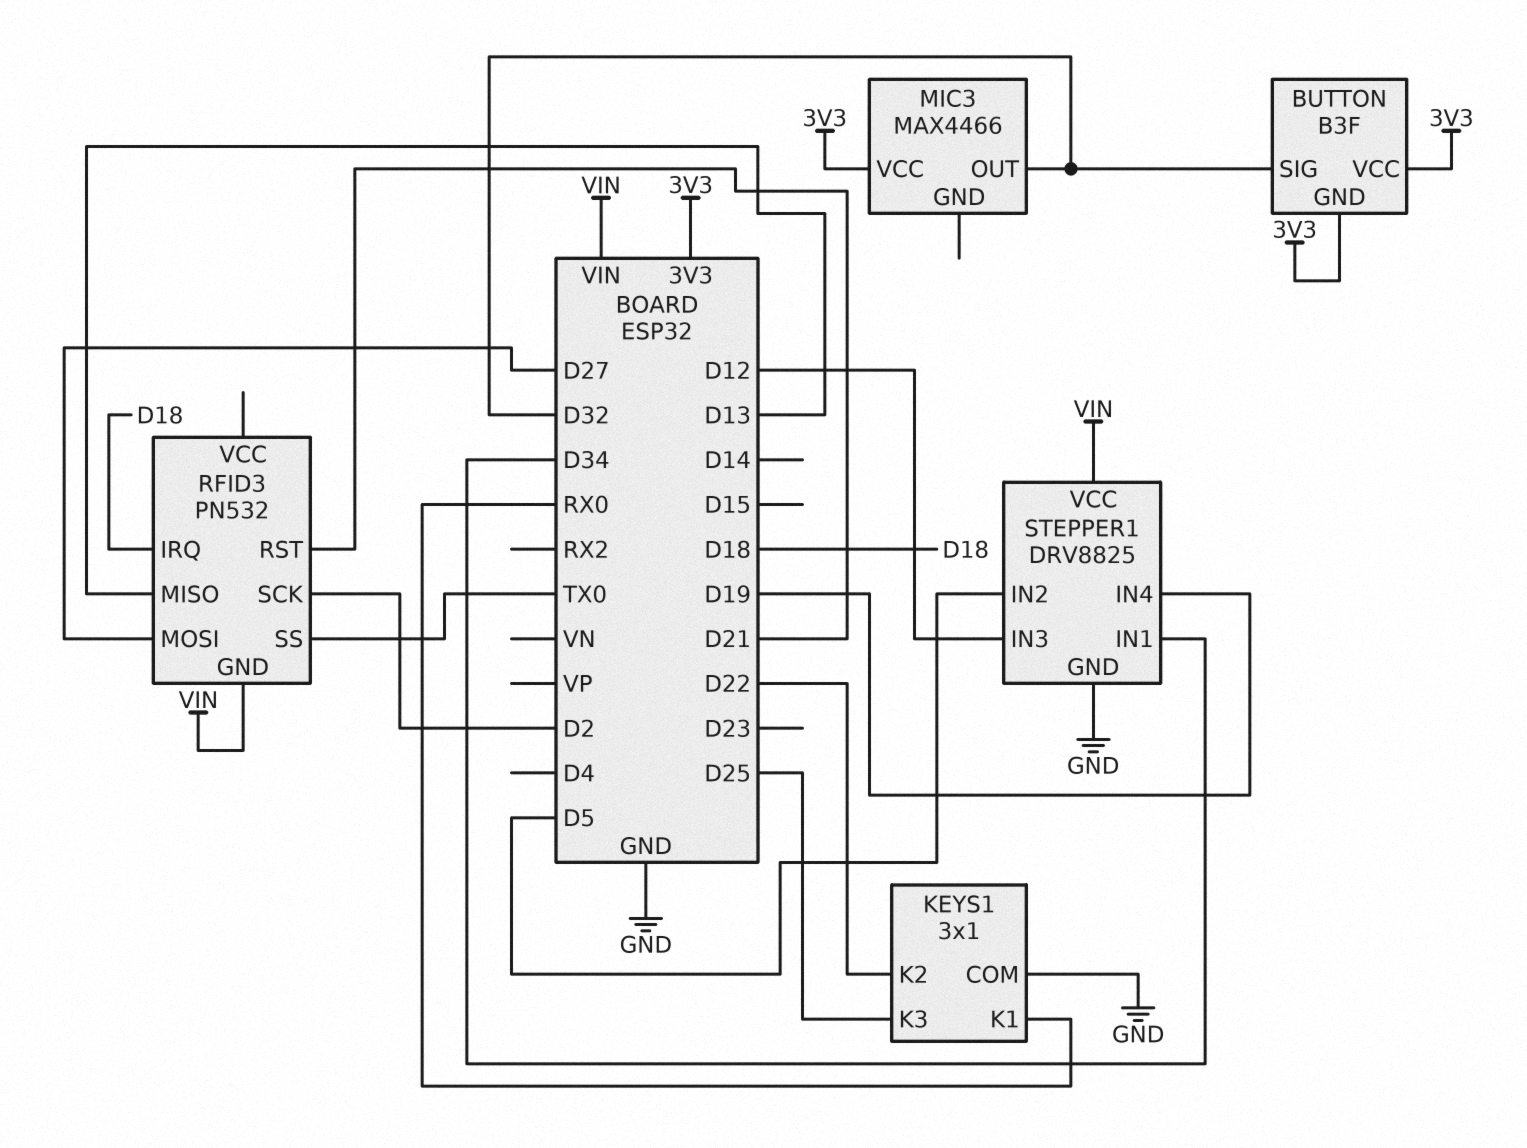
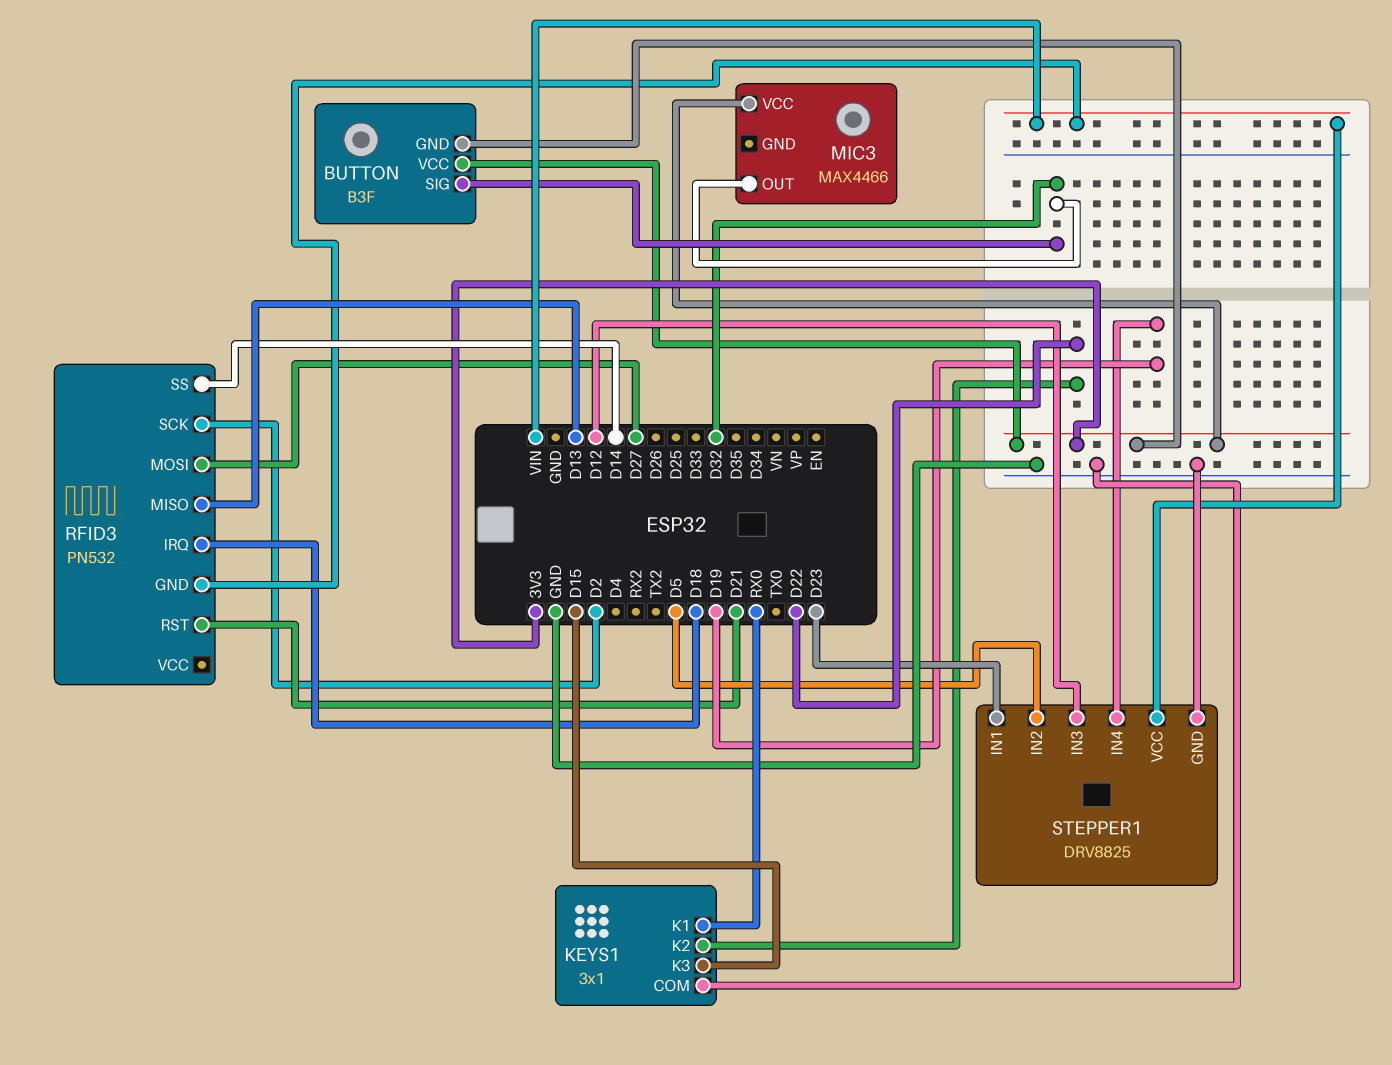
KEYS1 pin K3: D25 -> D15
RFID3 pin SS: TX0 -> D14
STEPPER1 pin IN1: D34 -> D23

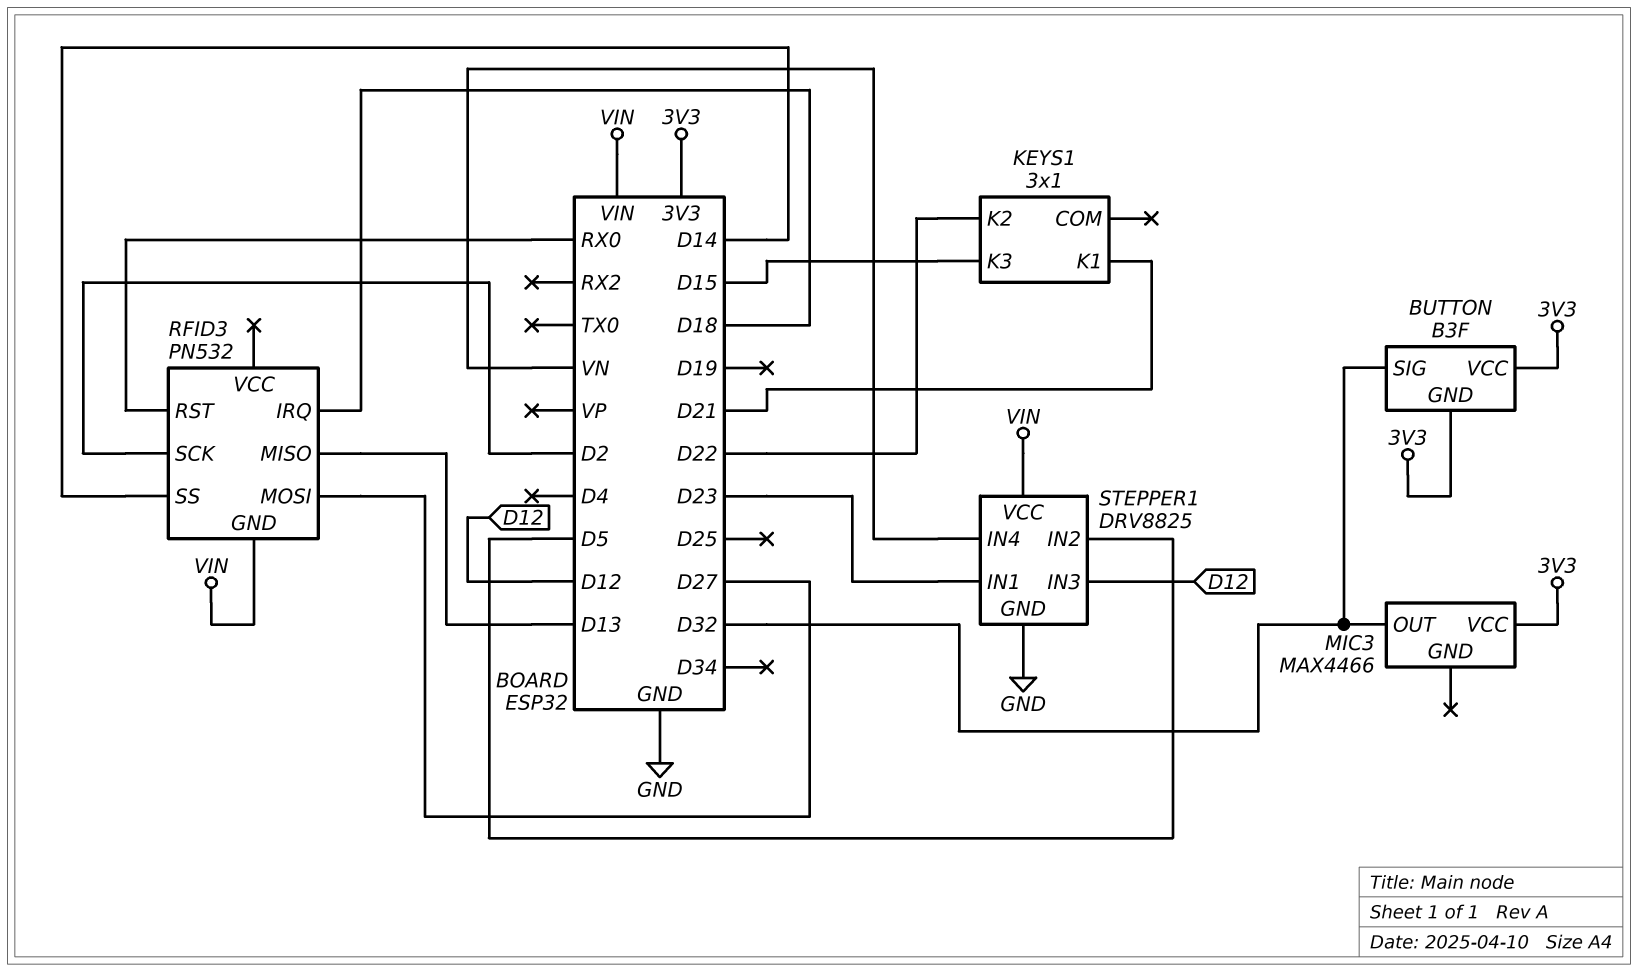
KEYS1 pin COM: GND -> none
KEYS1 pin K1: RX0 -> D21
RFID3 pin RST: D21 -> RX0
STEPPER1 pin IN4: D19 -> VN

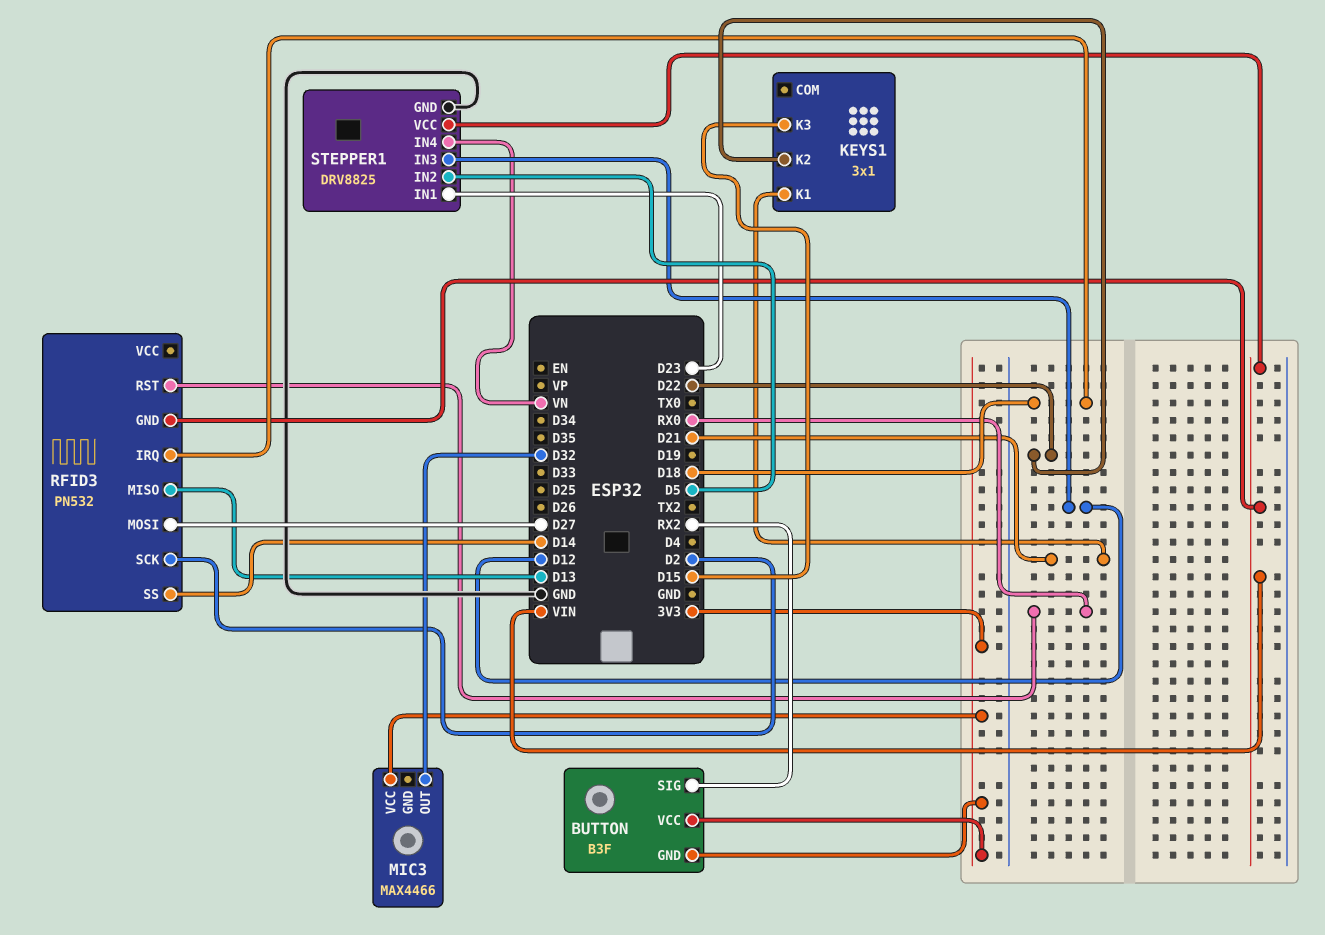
BUTTON pin SIG: D32 -> RX2

